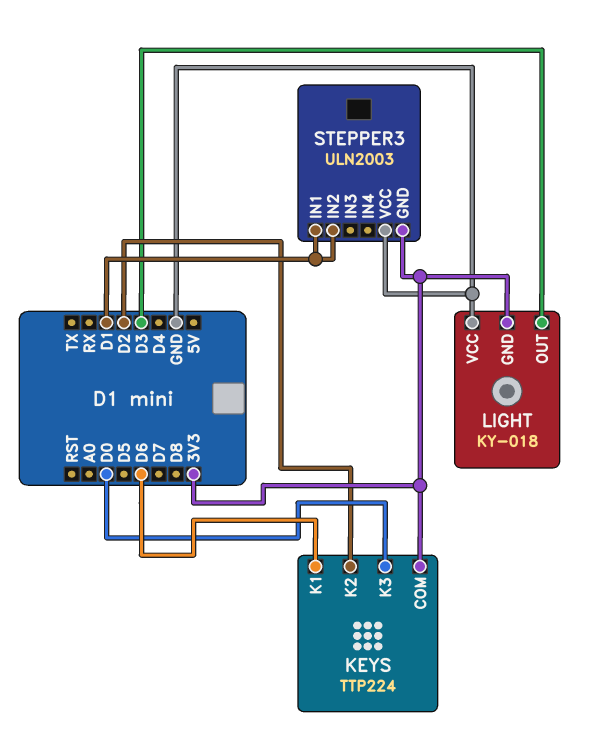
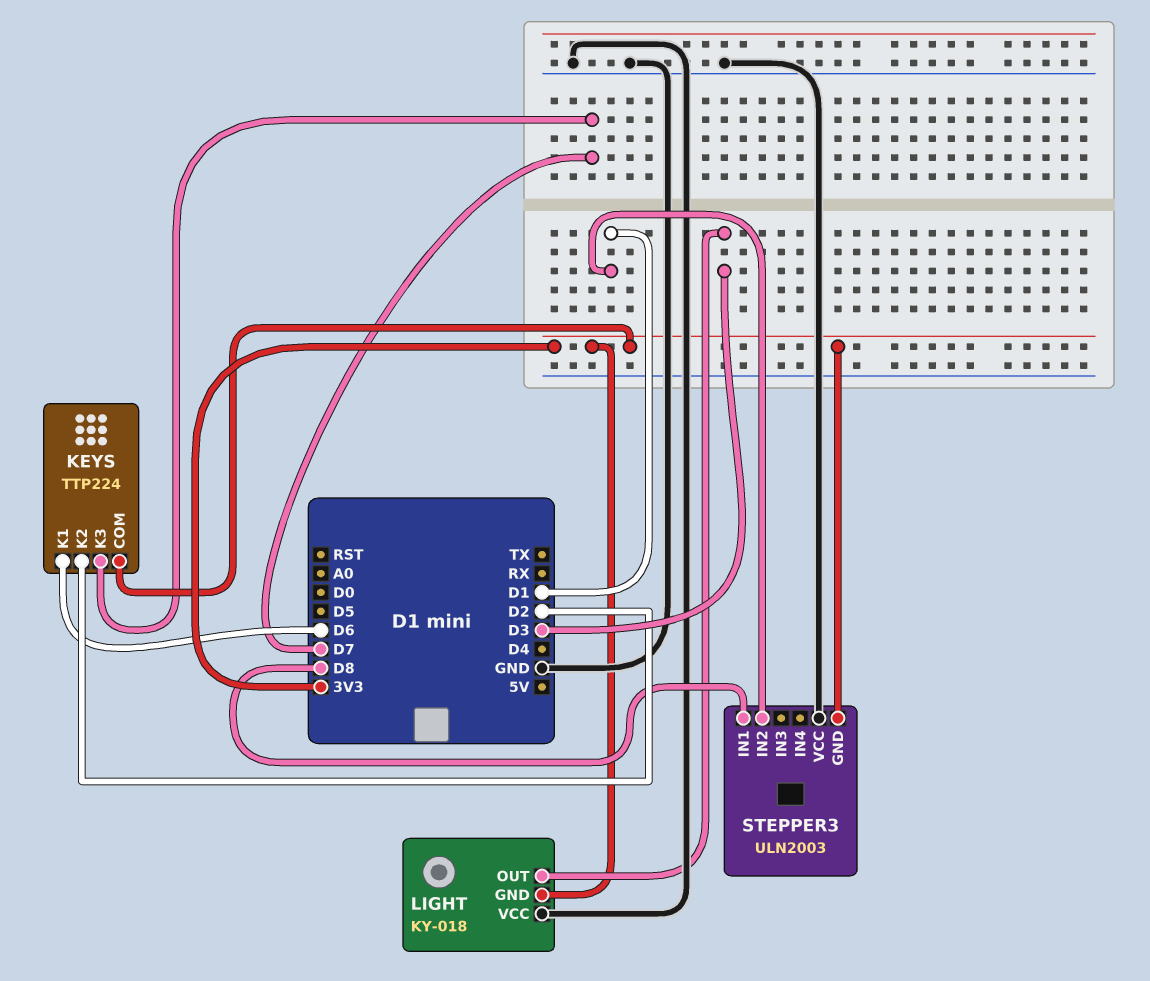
KEYS pin K3: D0 -> D7
STEPPER3 pin IN1: D1 -> D8

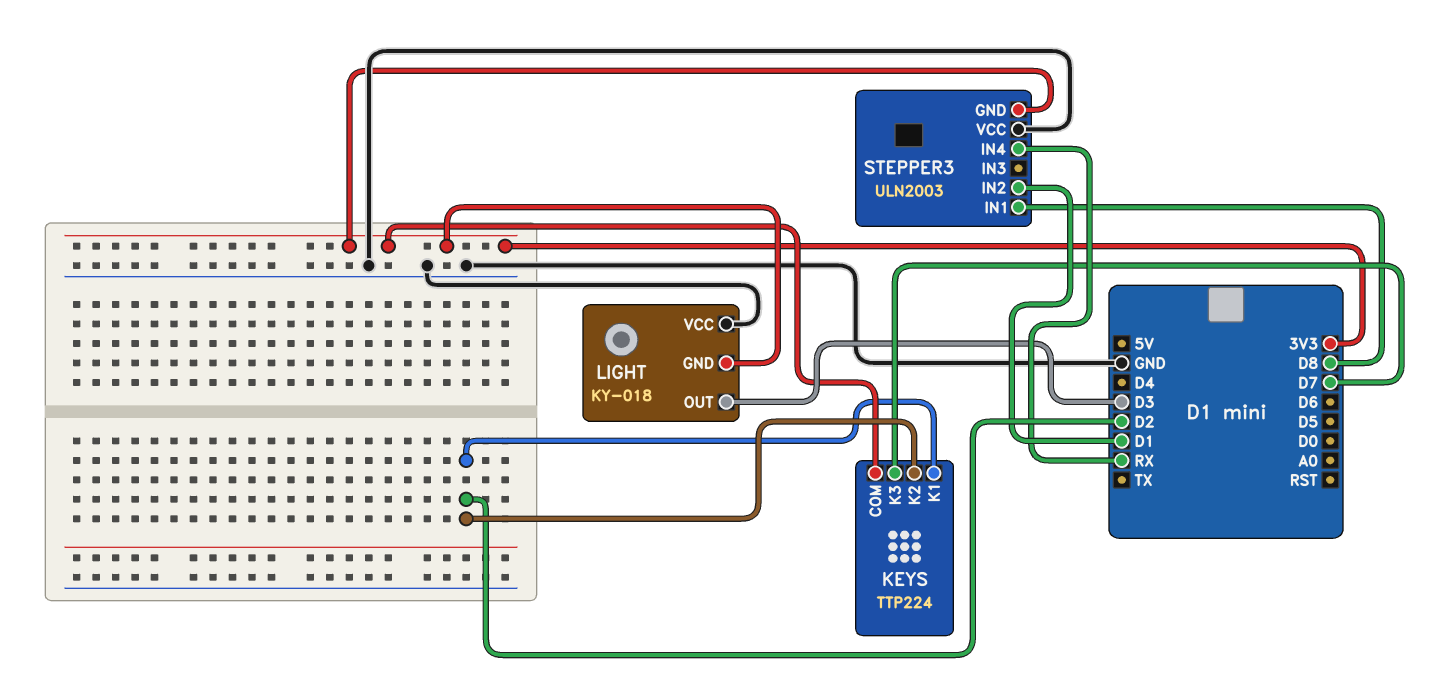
KEYS pin K1: D6 -> D2
STEPPER3 pin IN4: none -> RX

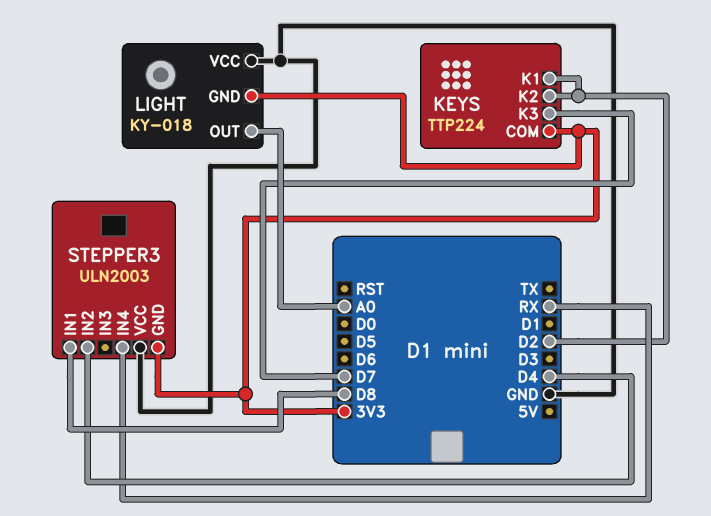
LIGHT pin OUT: D3 -> A0
STEPPER3 pin IN2: D1 -> D4

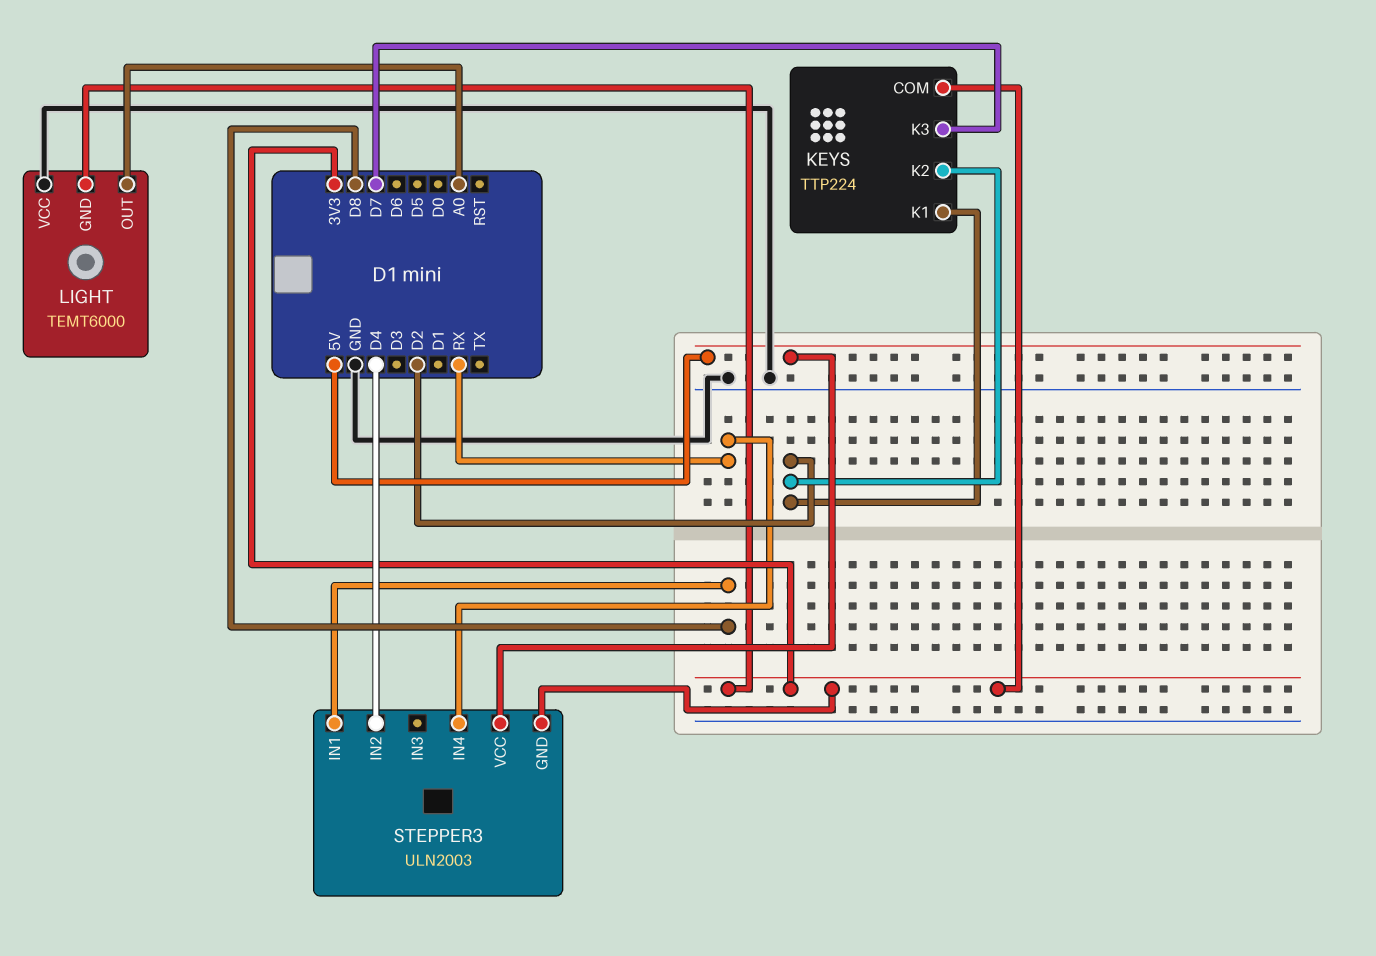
LIGHT: KY-018 -> TEMT6000
STEPPER3 pin VCC: GND -> 5V

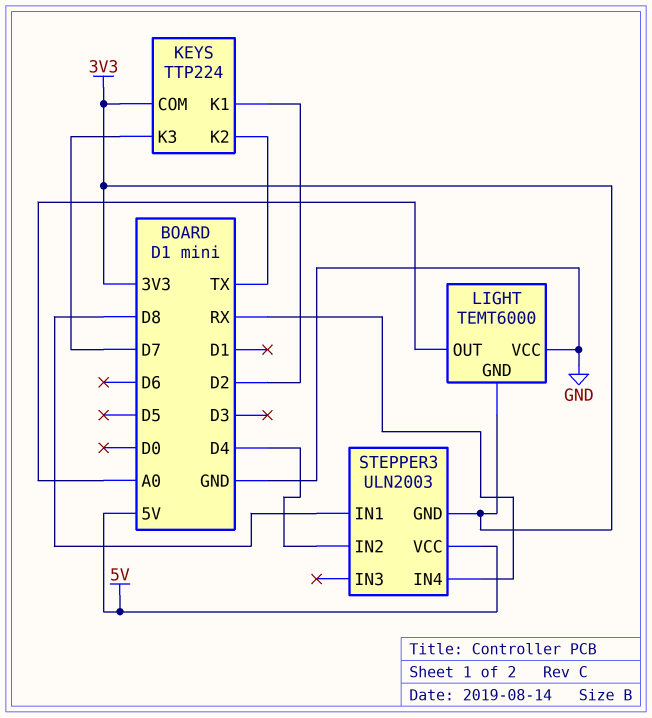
KEYS pin K2: D2 -> TX

